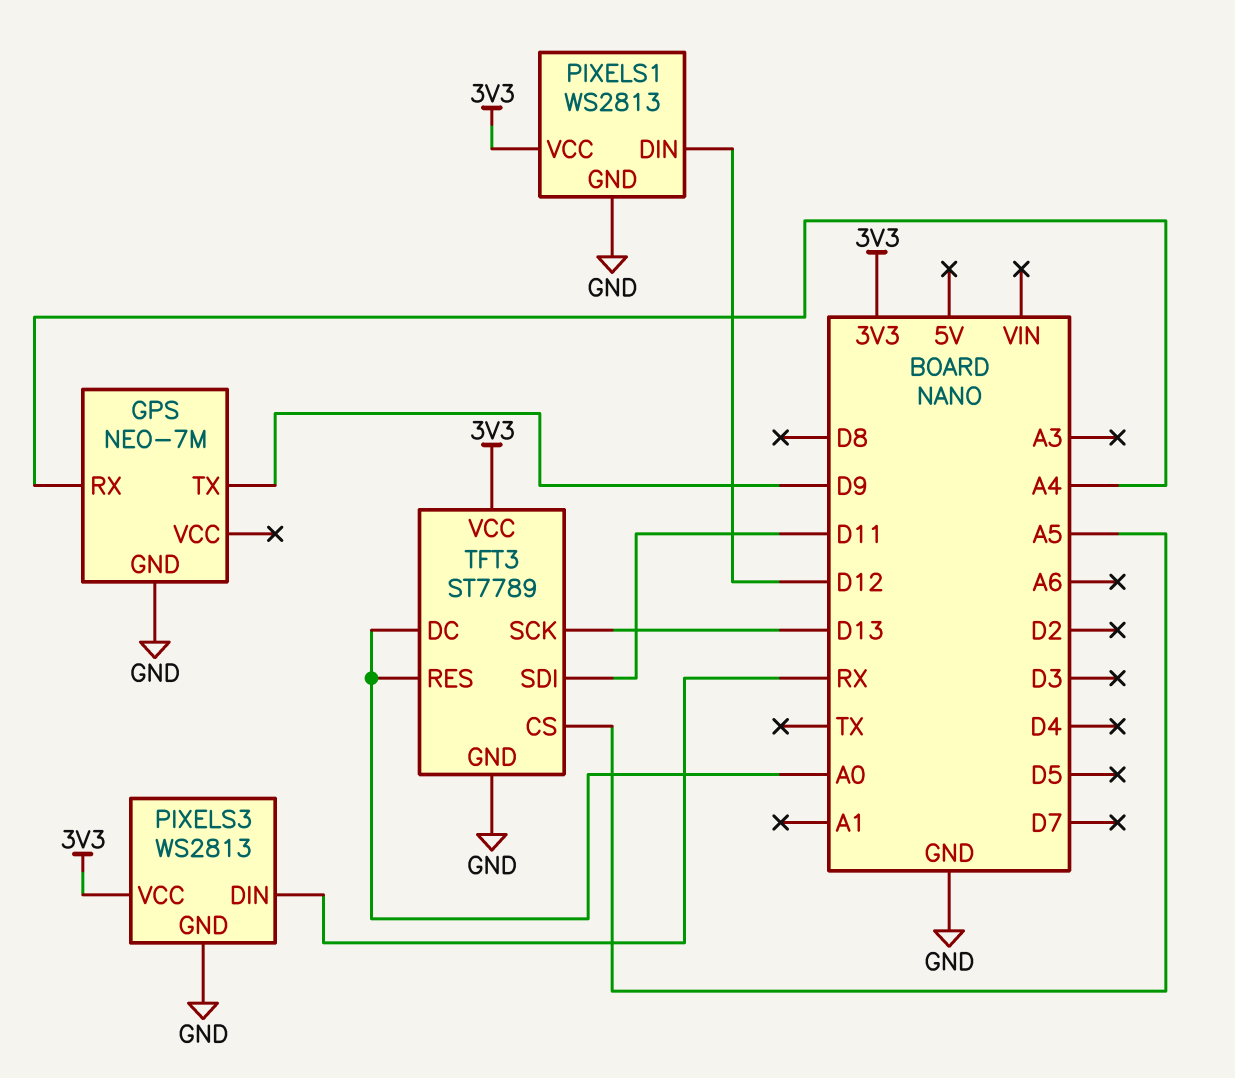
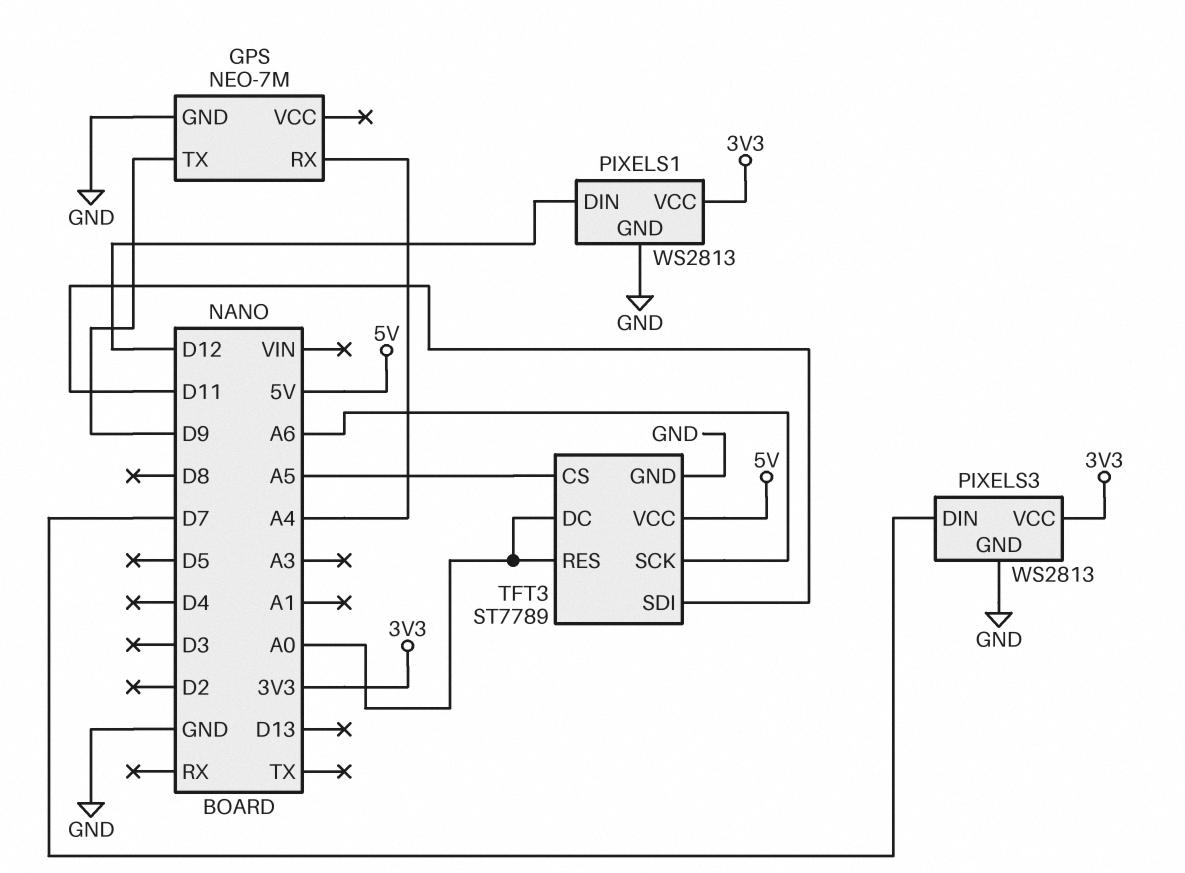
PIXELS3 pin DIN: RX -> D7
TFT3 pin SCK: D13 -> A6
TFT3 pin VCC: 3V3 -> 5V

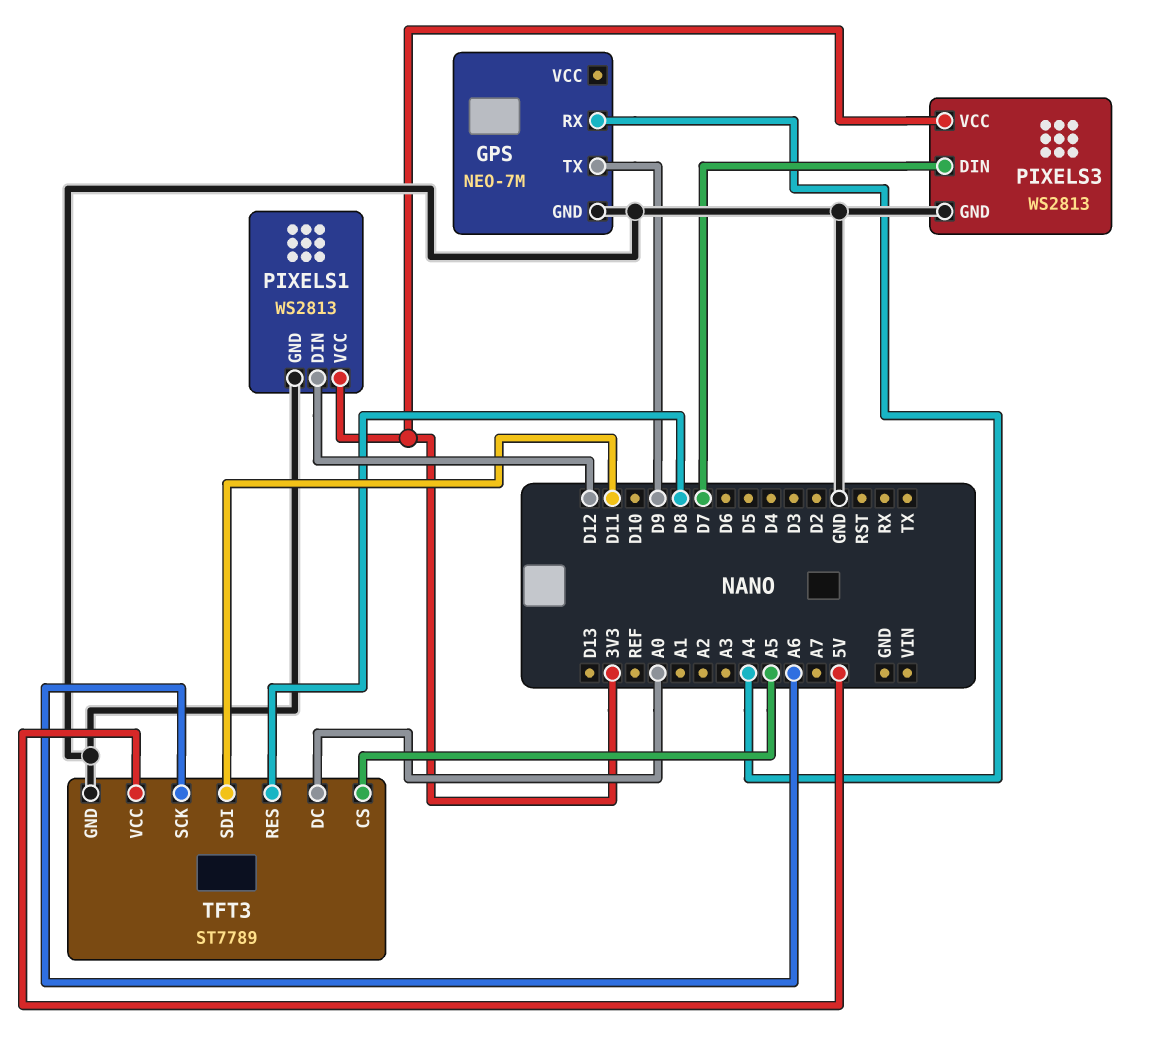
TFT3 pin RES: A0 -> D8

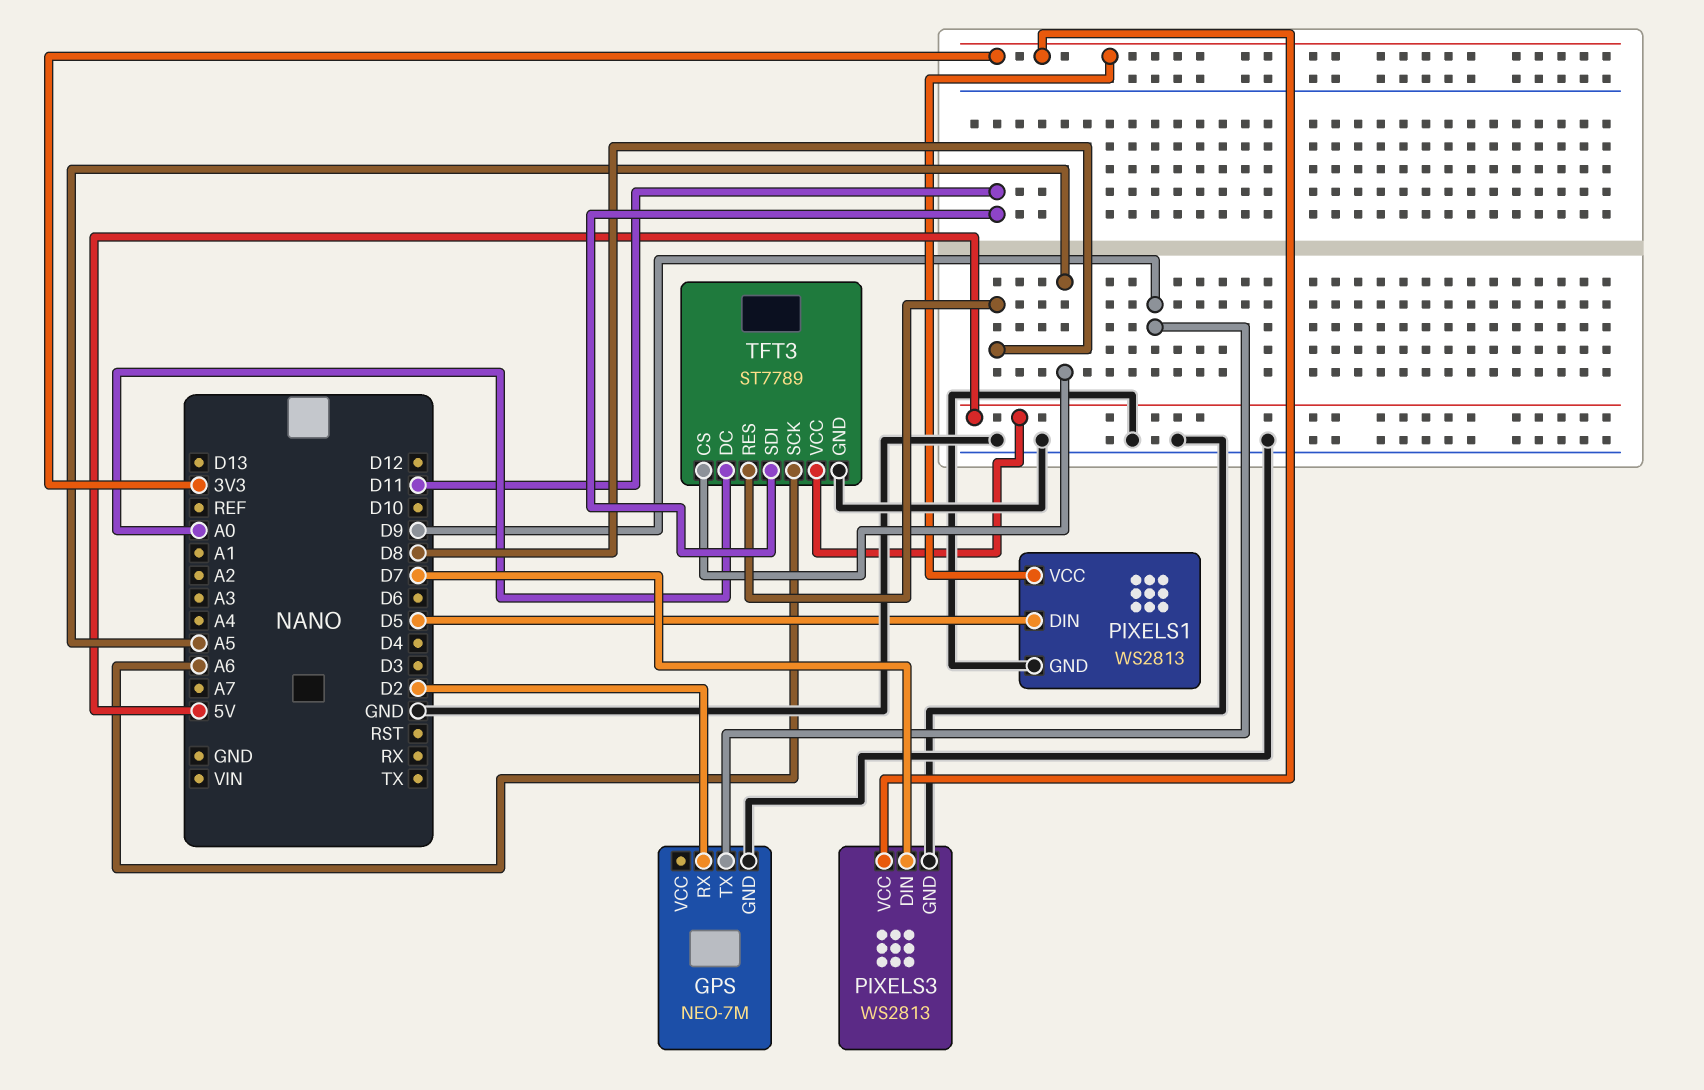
GPS pin RX: A4 -> D2
PIXELS1 pin DIN: D12 -> D5

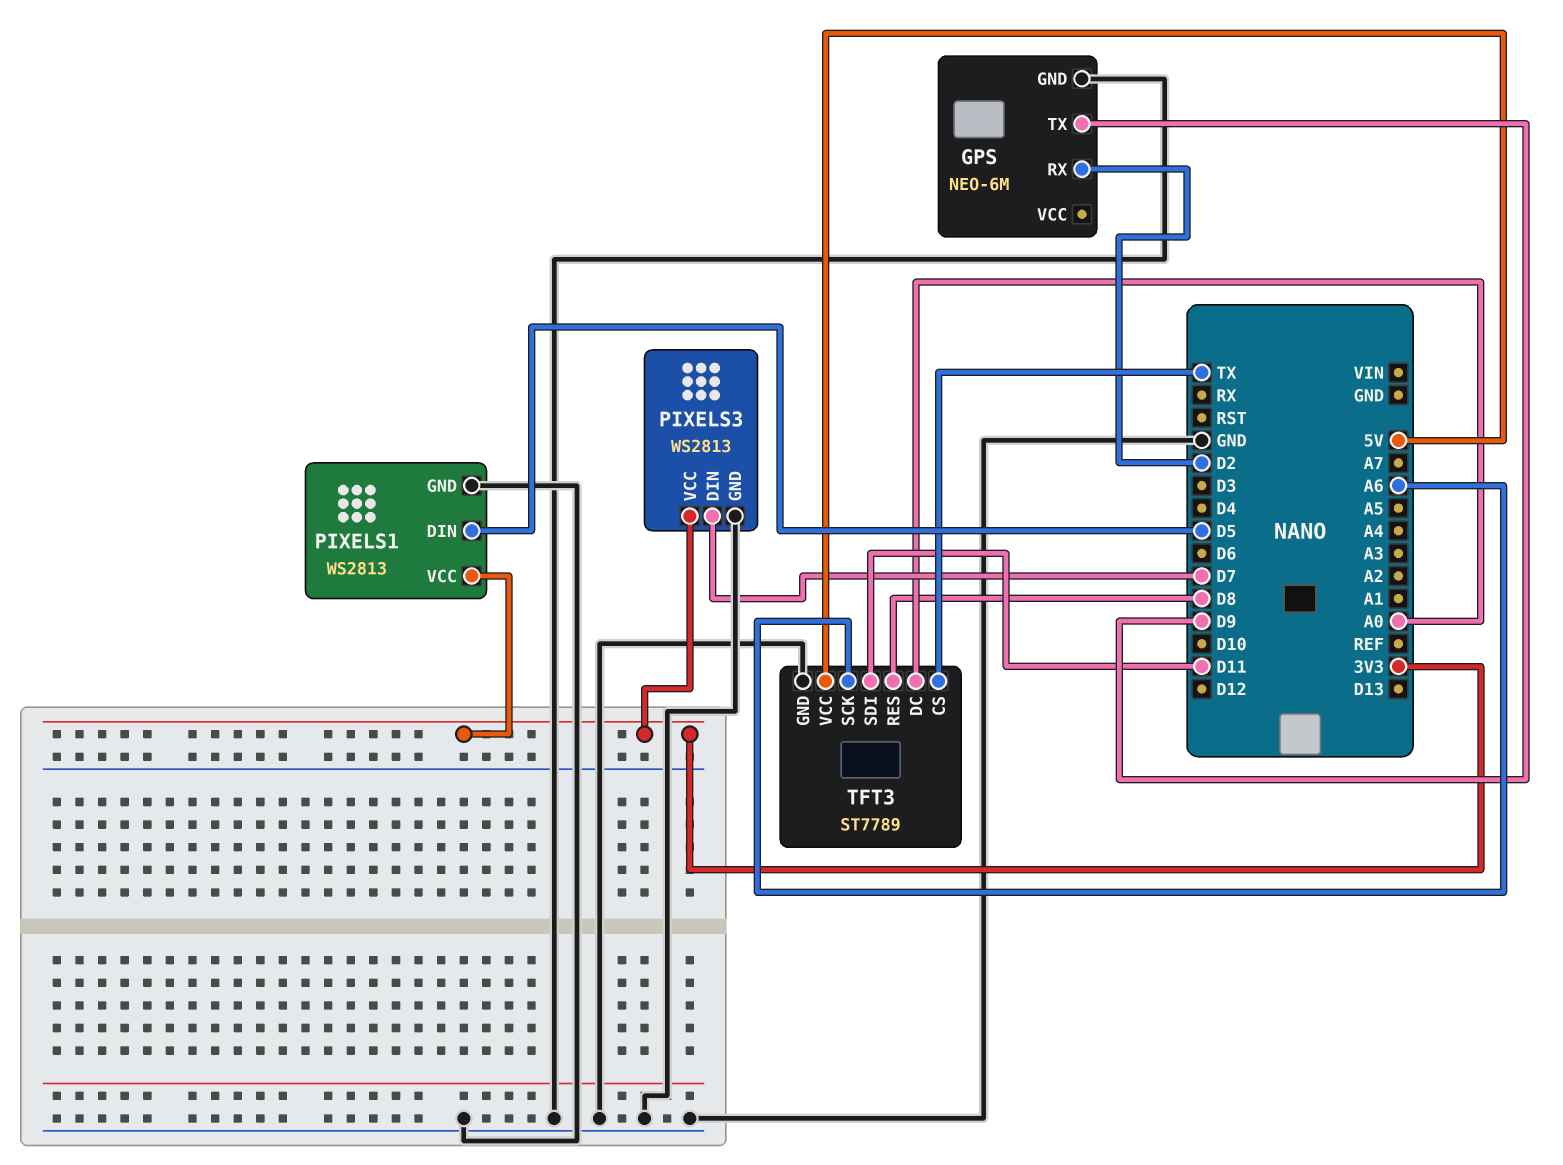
GPS: NEO-7M -> NEO-6M
TFT3 pin CS: A5 -> TX

